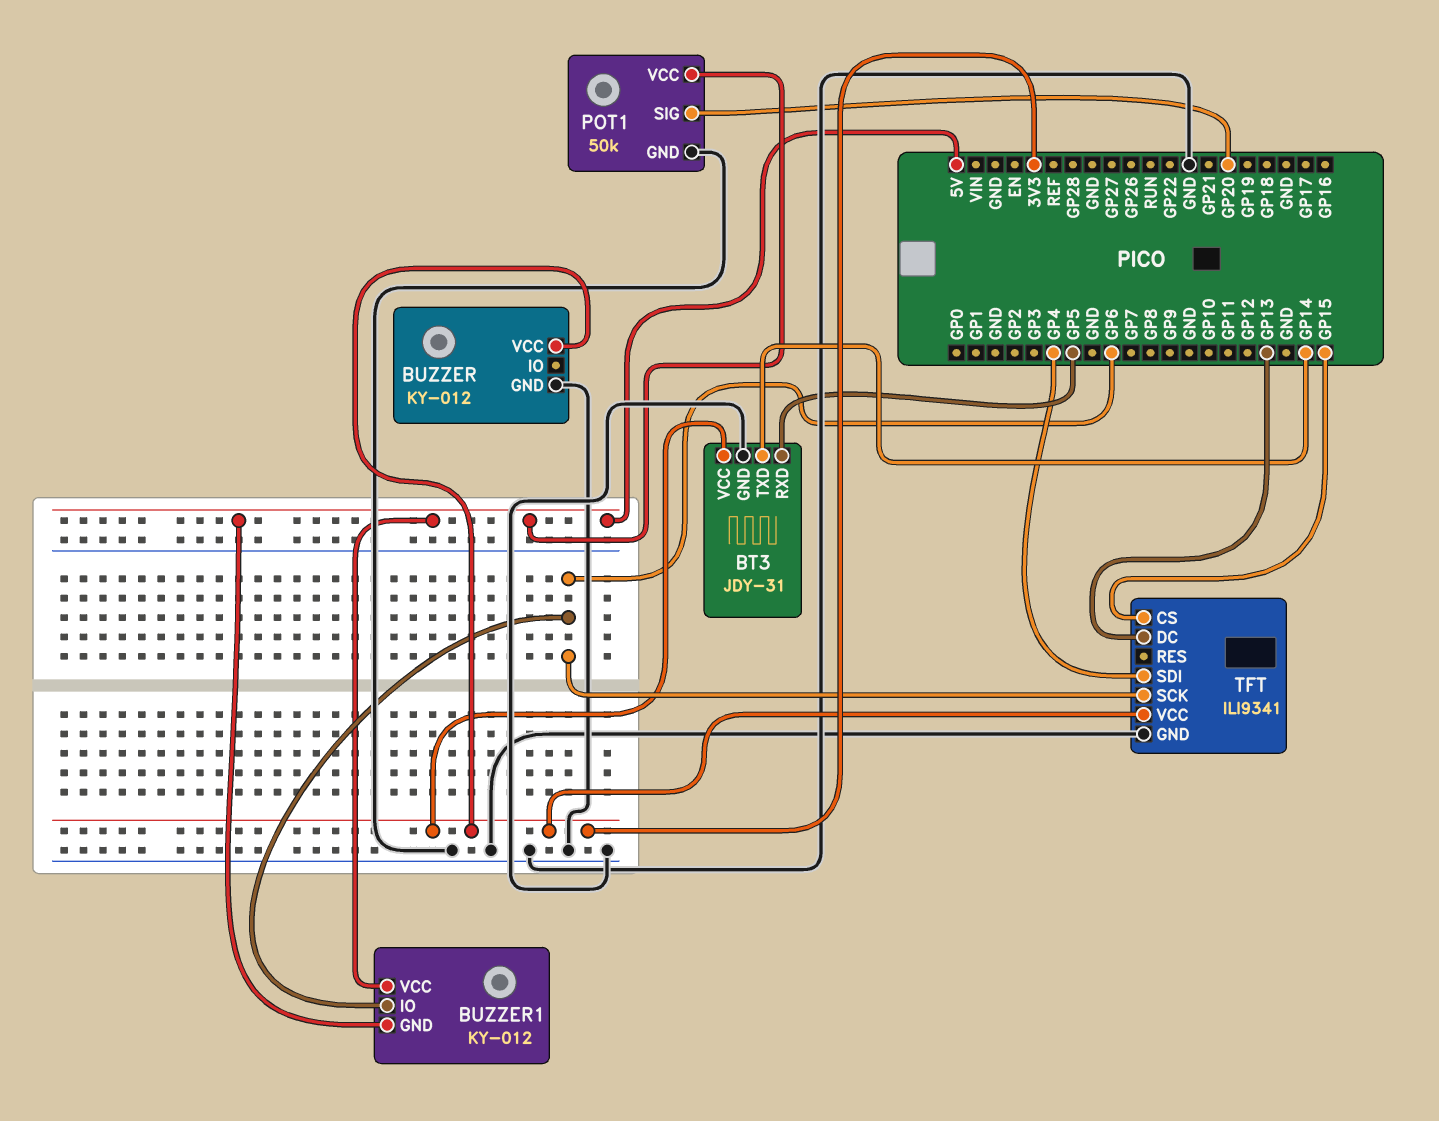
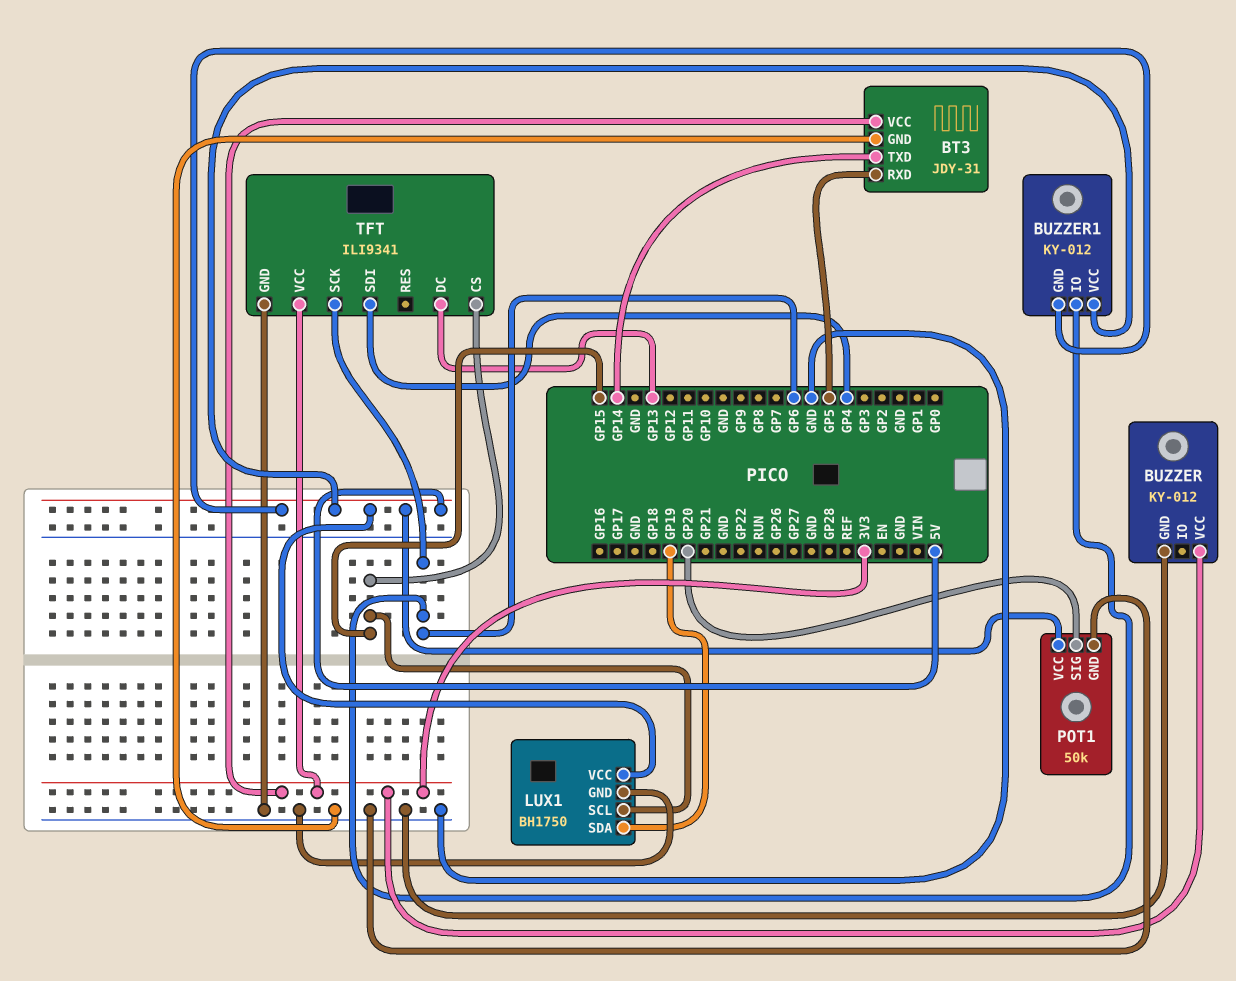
LUX1: none -> BH1750
LUX1 pin GND: none -> GND
LUX1 pin SCL: none -> GP15
LUX1 pin SDA: none -> GP19
LUX1 pin VCC: none -> 5V

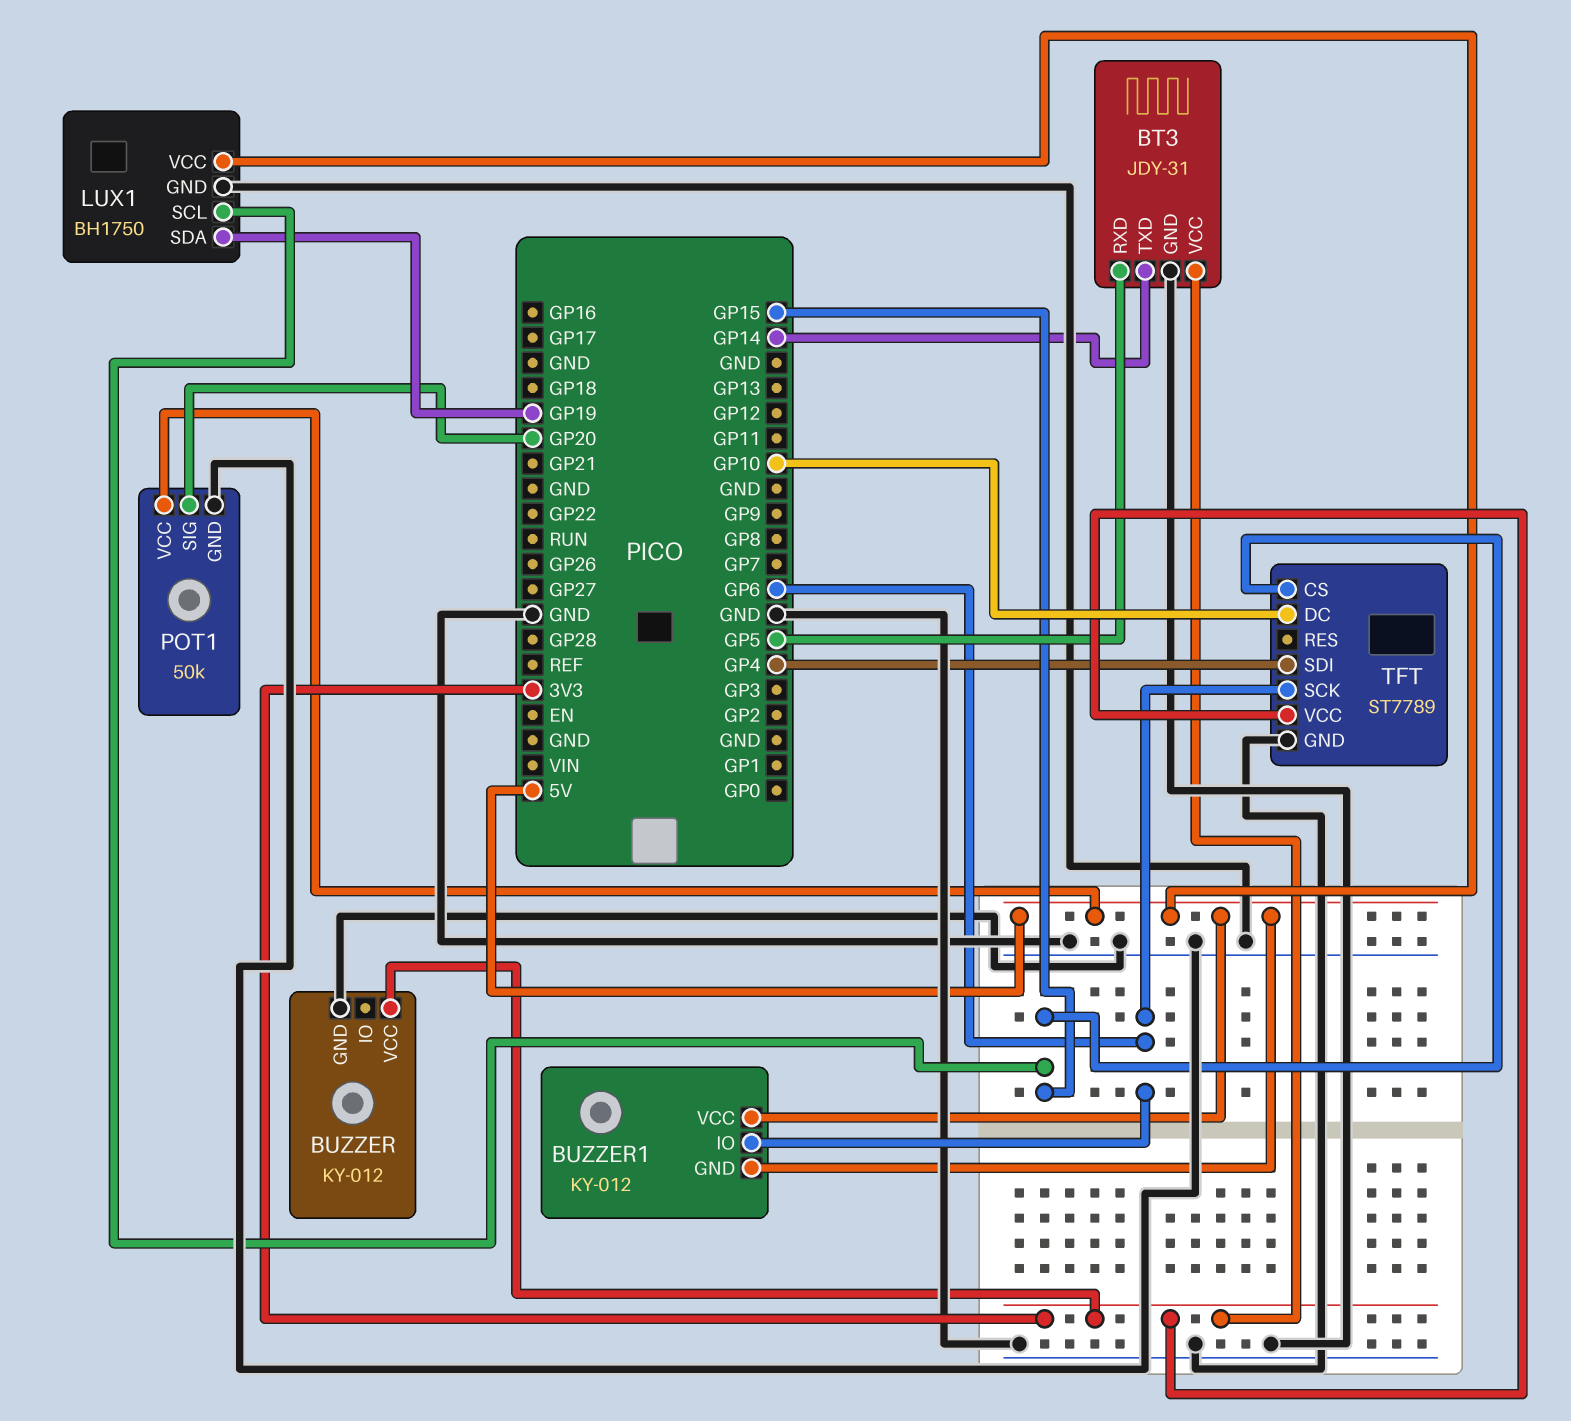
TFT: ILI9341 -> ST7789
TFT pin DC: GP13 -> GP10

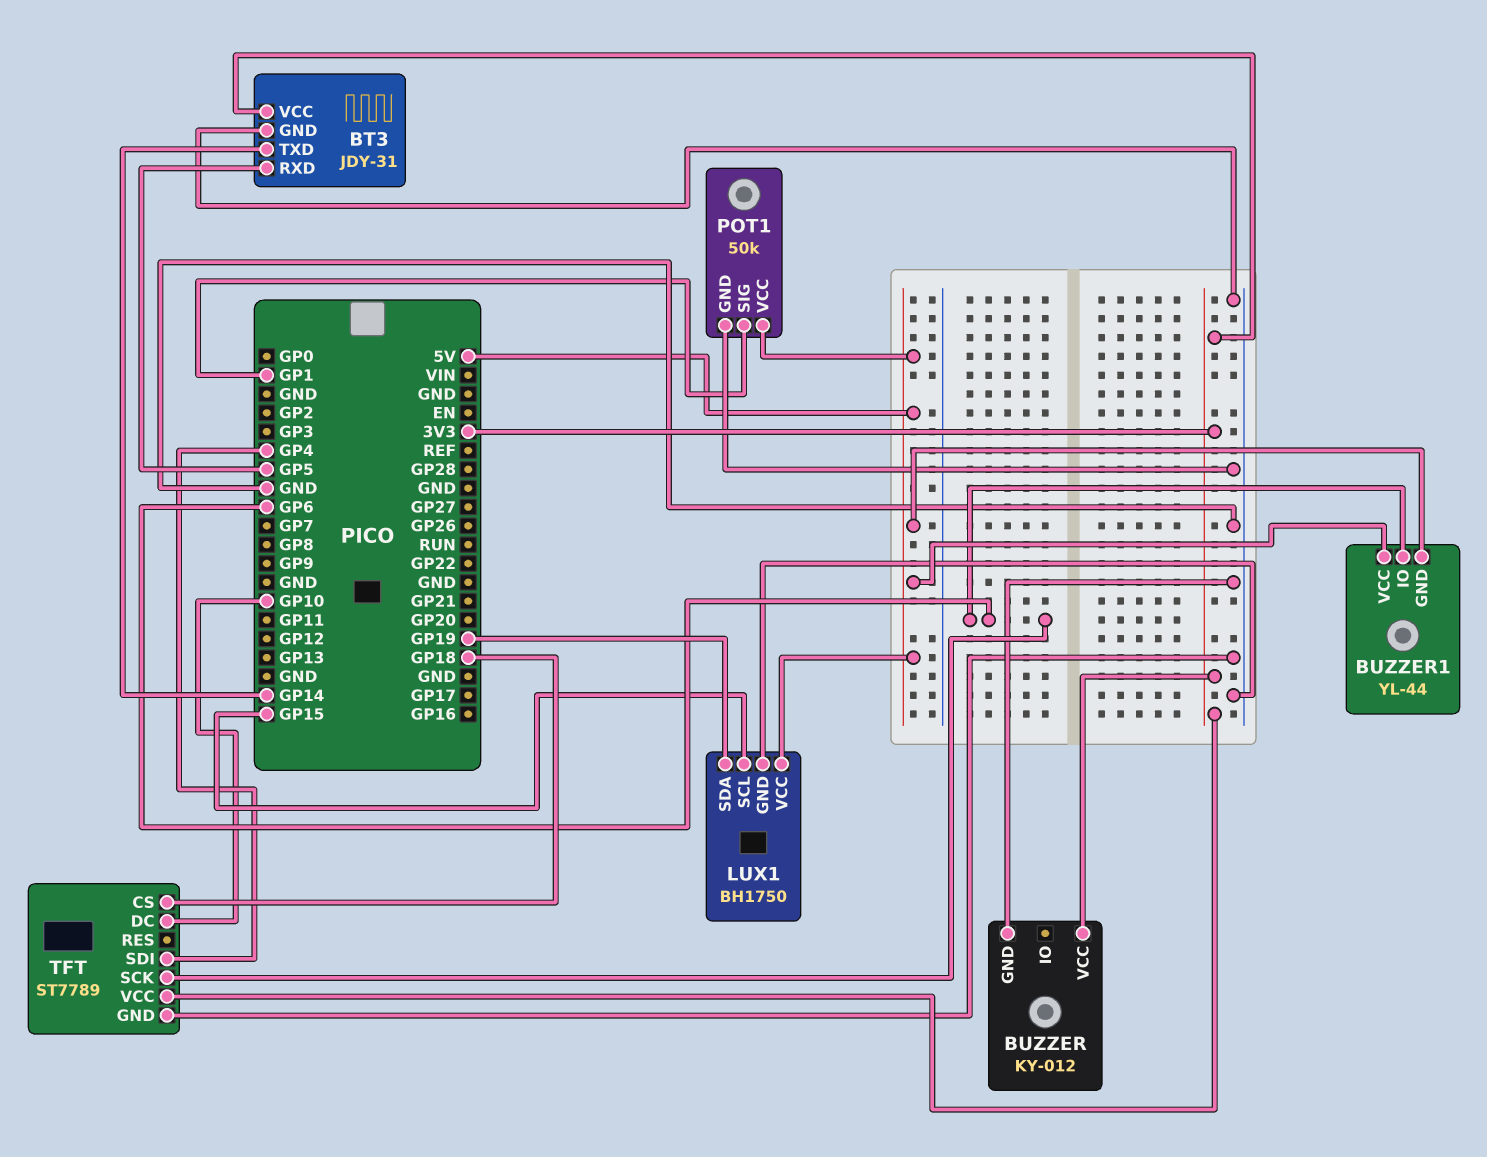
BUZZER1: KY-012 -> YL-44
POT1 pin SIG: GP20 -> GP1
TFT pin CS: GP15 -> GP18

